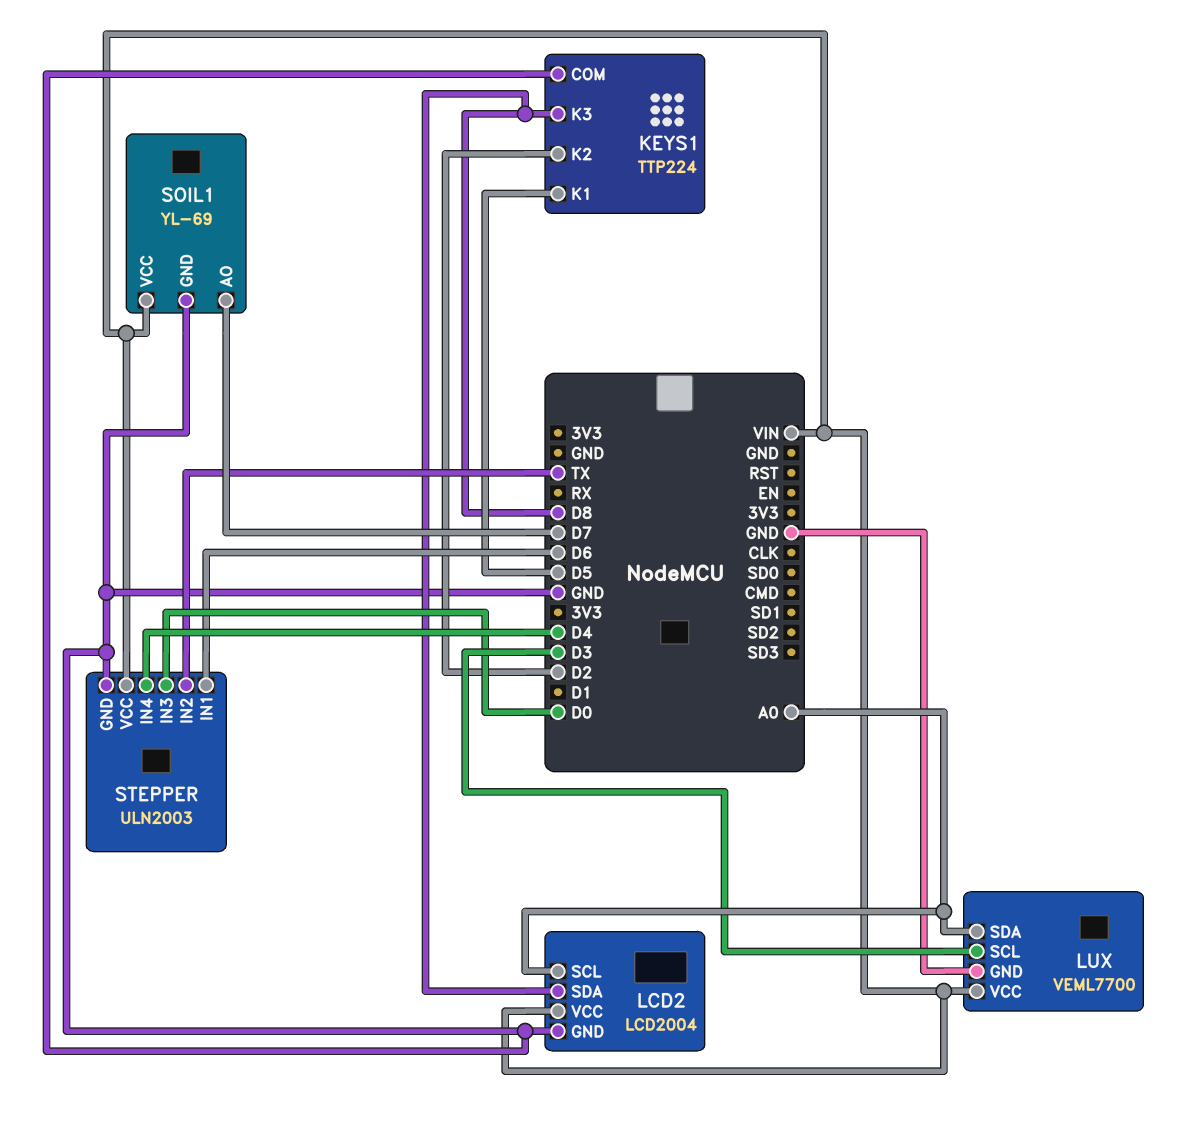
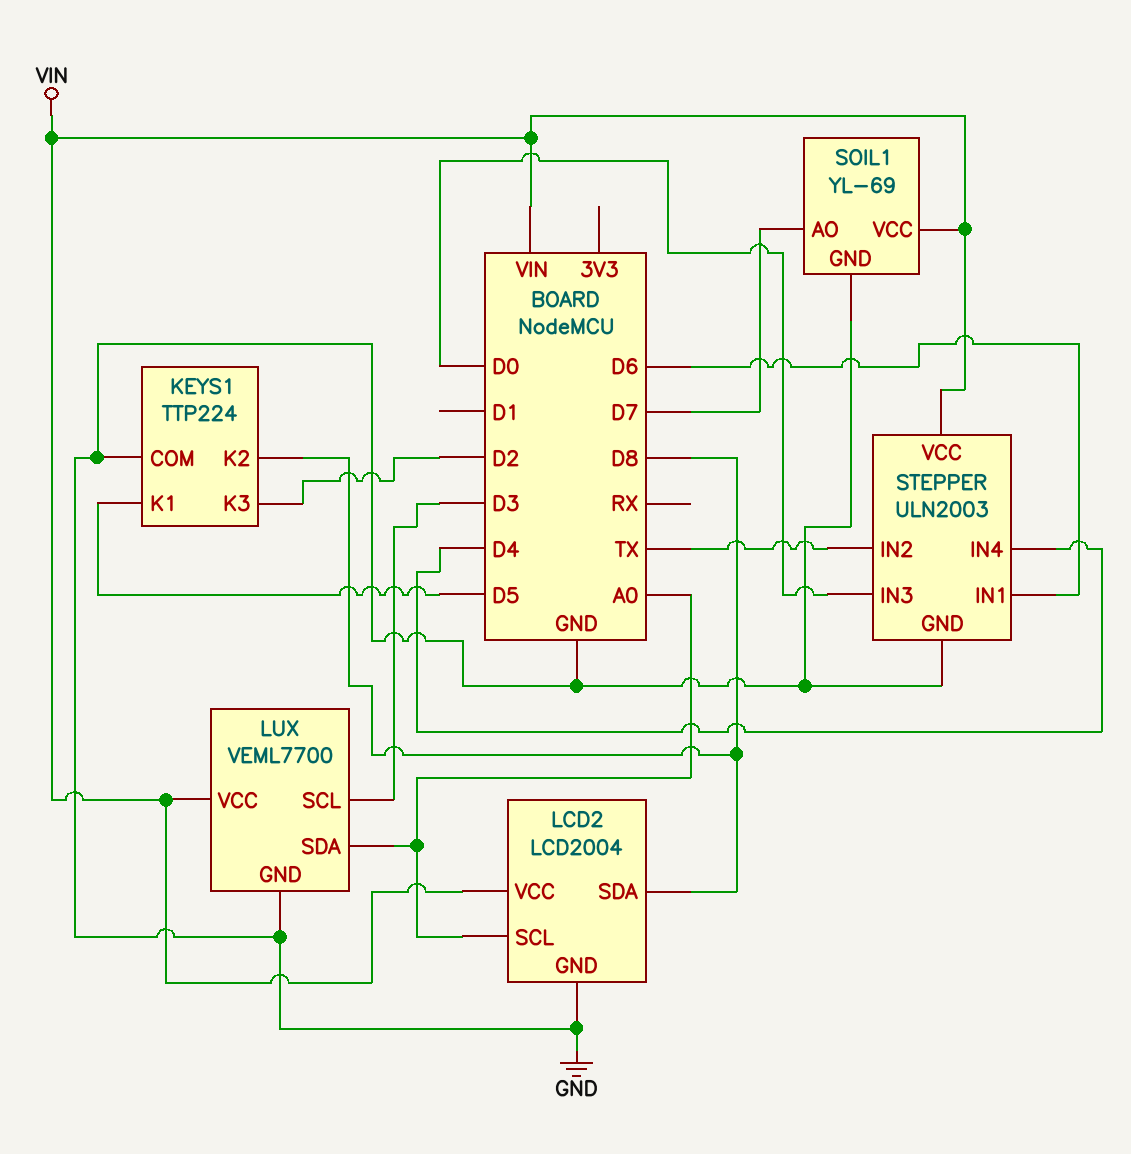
KEYS1 pin K2: D2 -> D8
KEYS1 pin K3: D8 -> D2

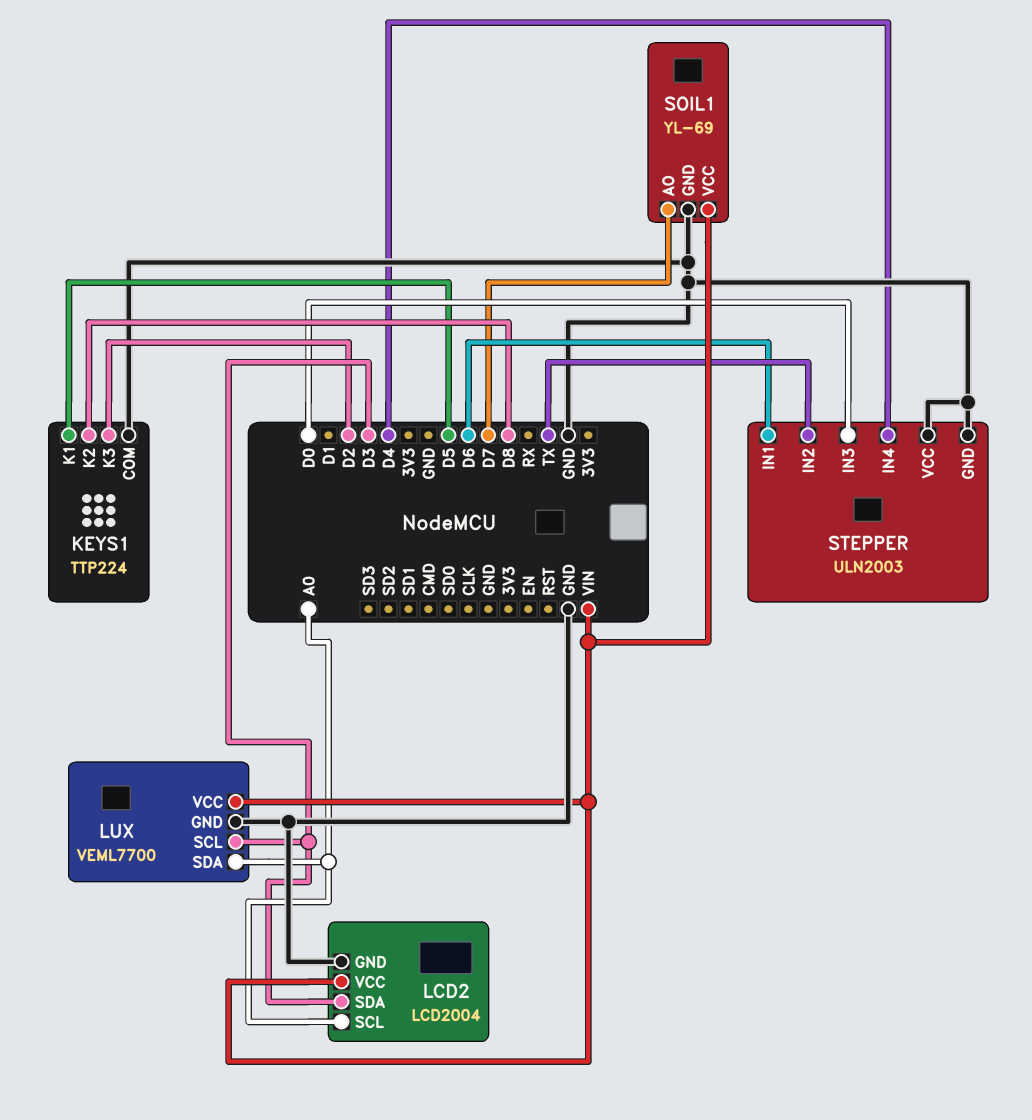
LCD2 pin SDA: D8 -> D3
STEPPER pin VCC: VIN -> GND

